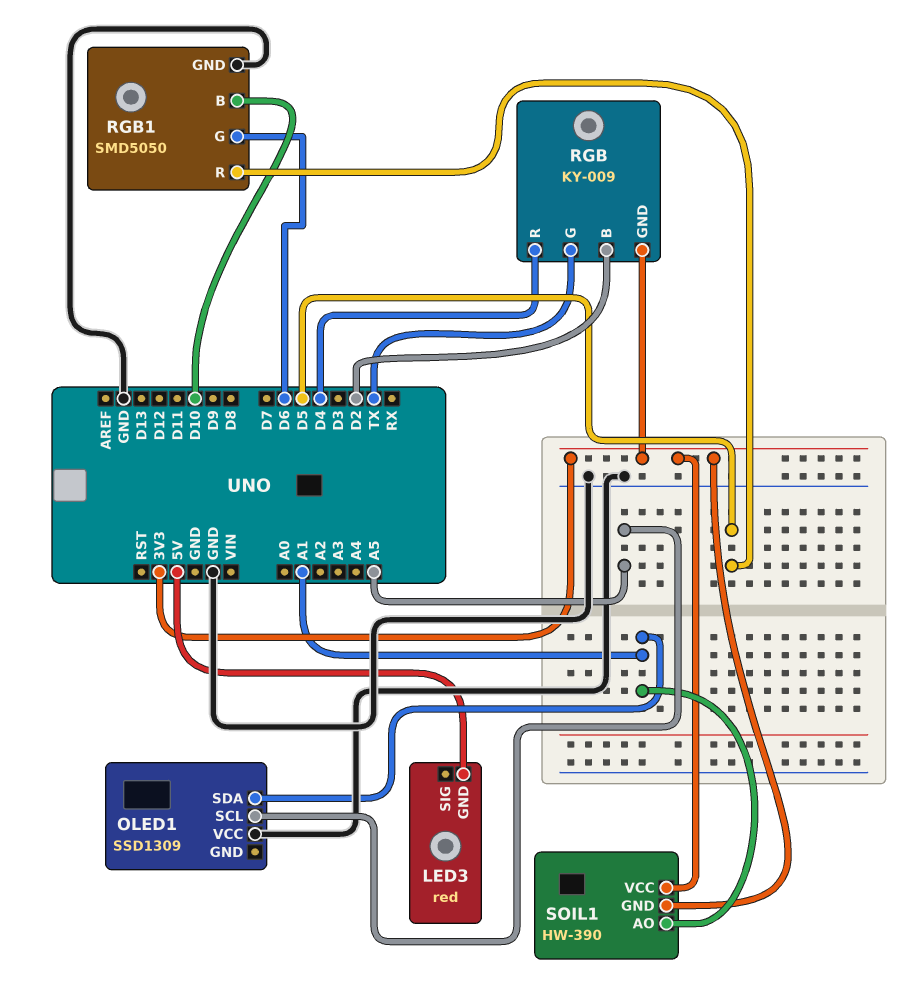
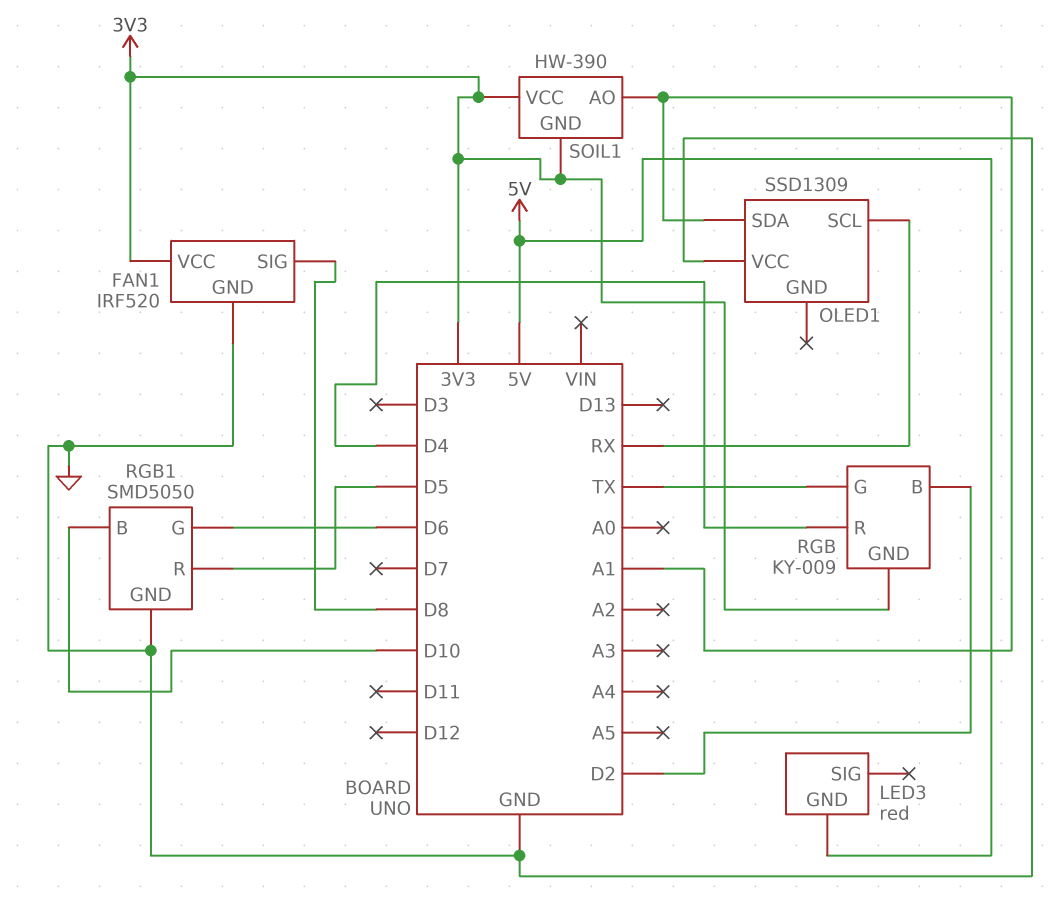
FAN1: none -> IRF520
FAN1 pin GND: none -> GND
FAN1 pin SIG: none -> D8
FAN1 pin VCC: none -> 3V3
OLED1 pin SCL: A5 -> RX

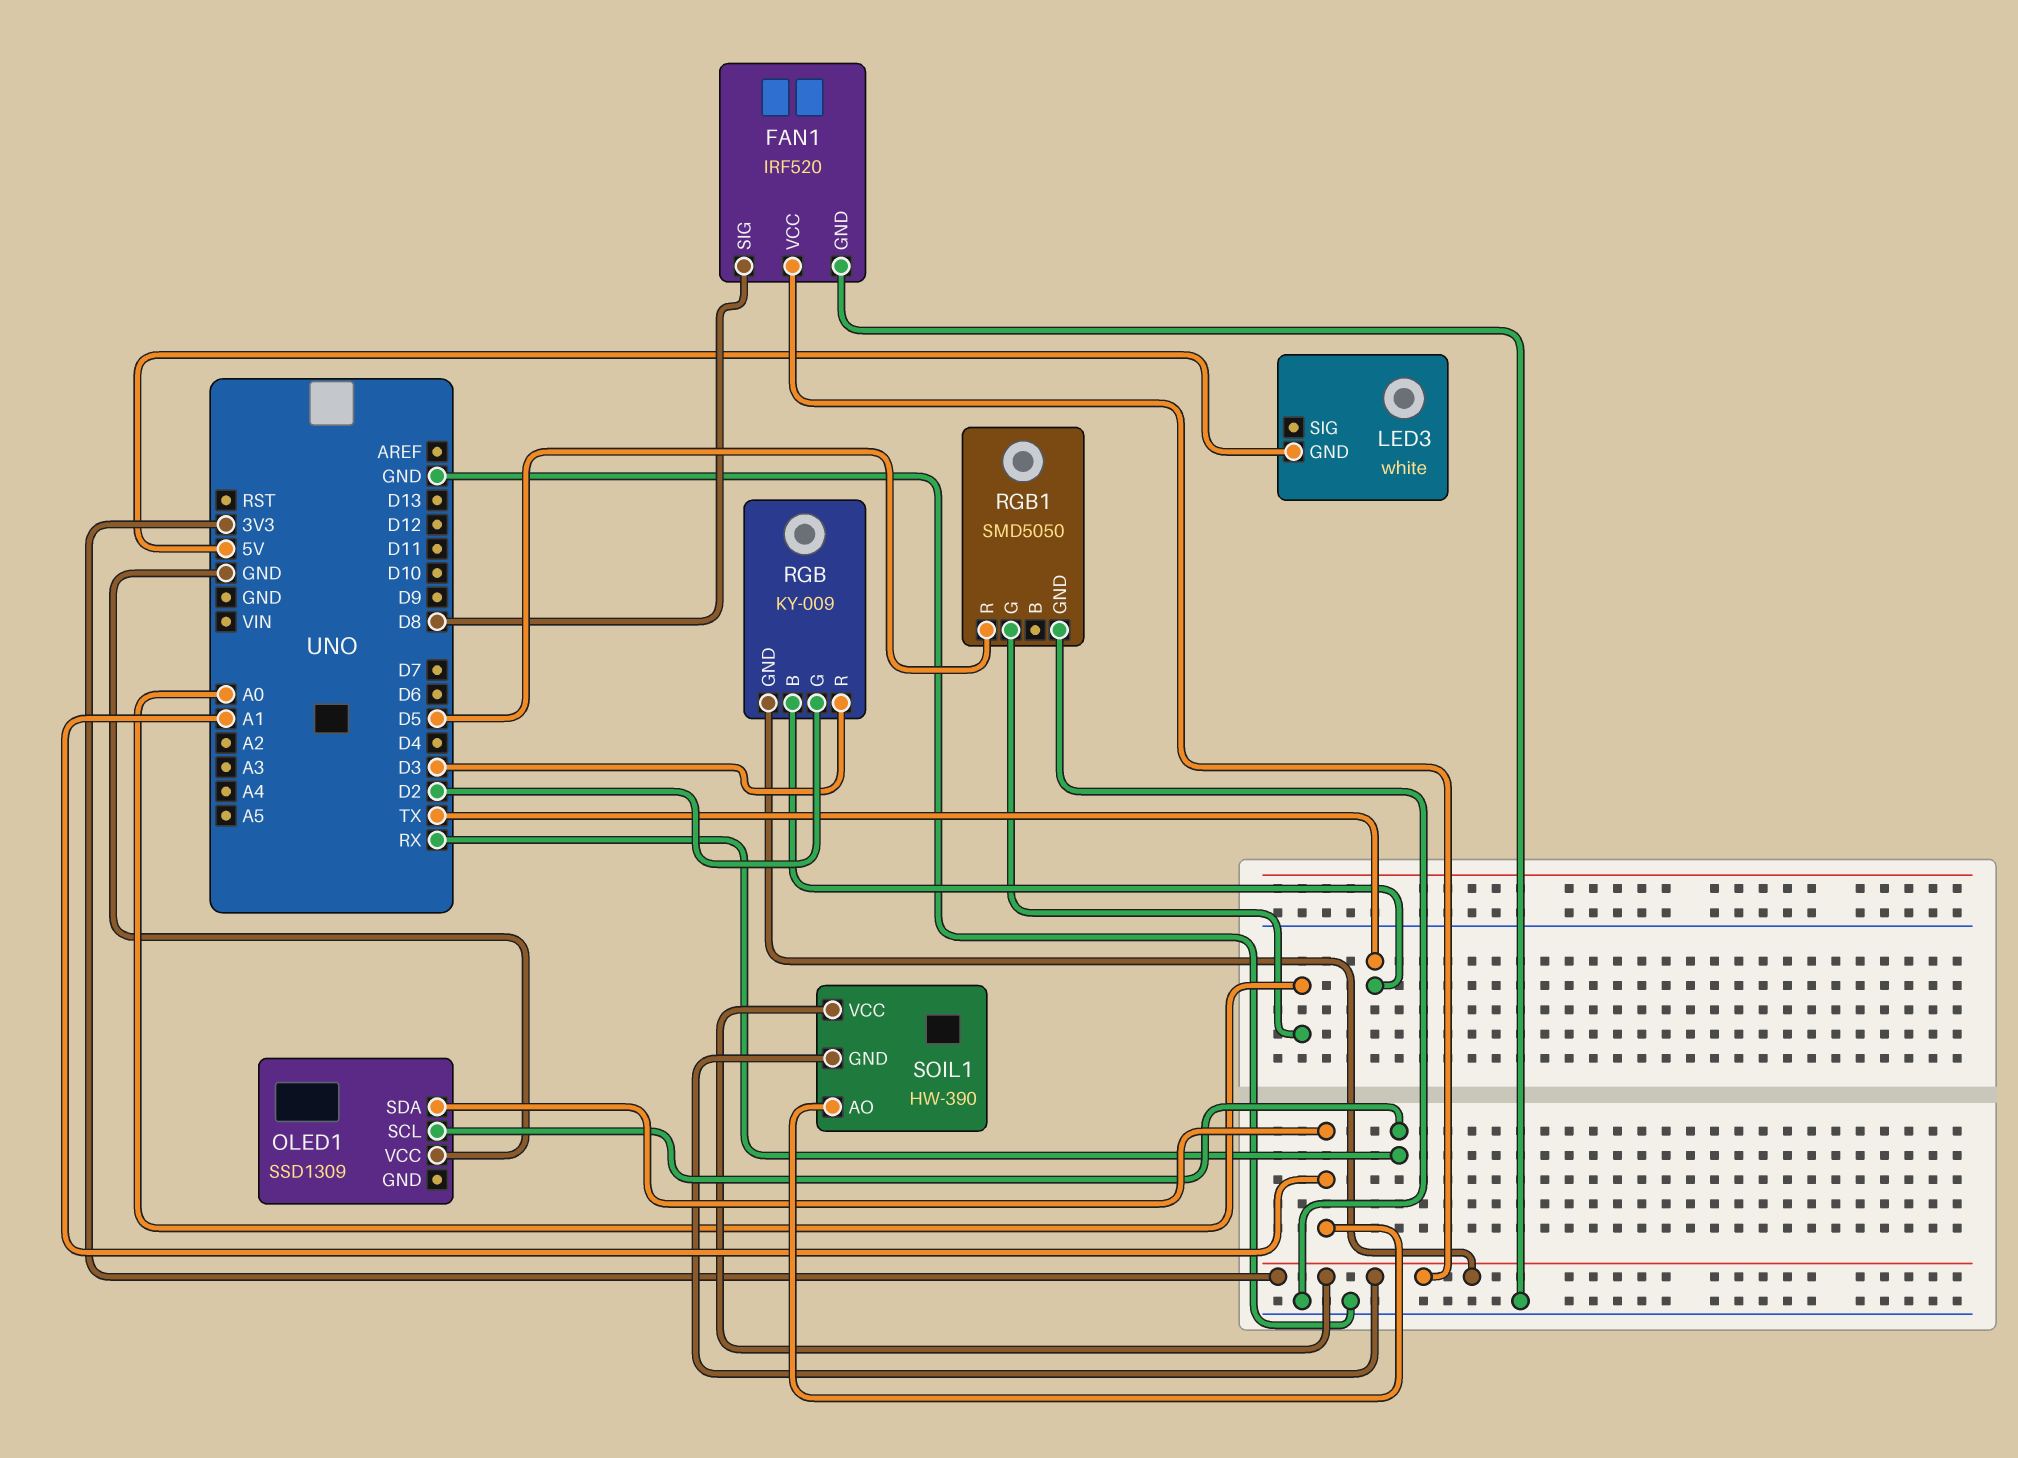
LED3: red -> white
RGB pin B: D2 -> TX
RGB pin G: TX -> D2
RGB pin R: D4 -> D3
RGB1 pin B: D10 -> none
RGB1 pin G: D6 -> A0

